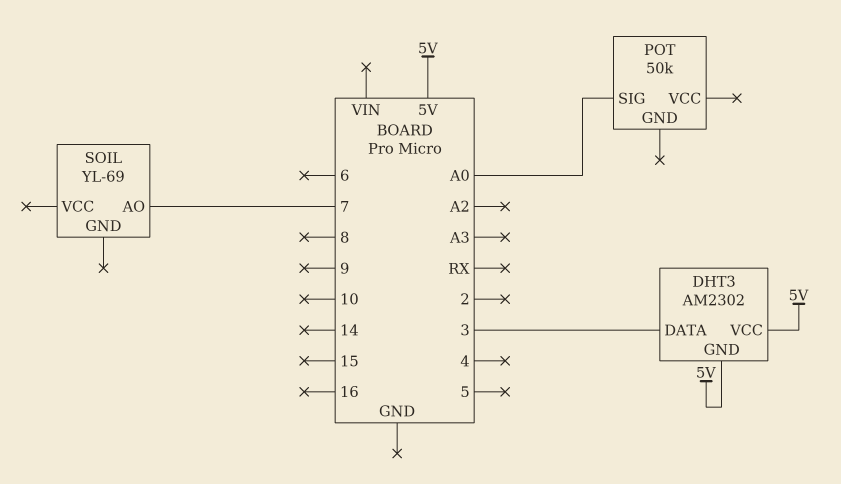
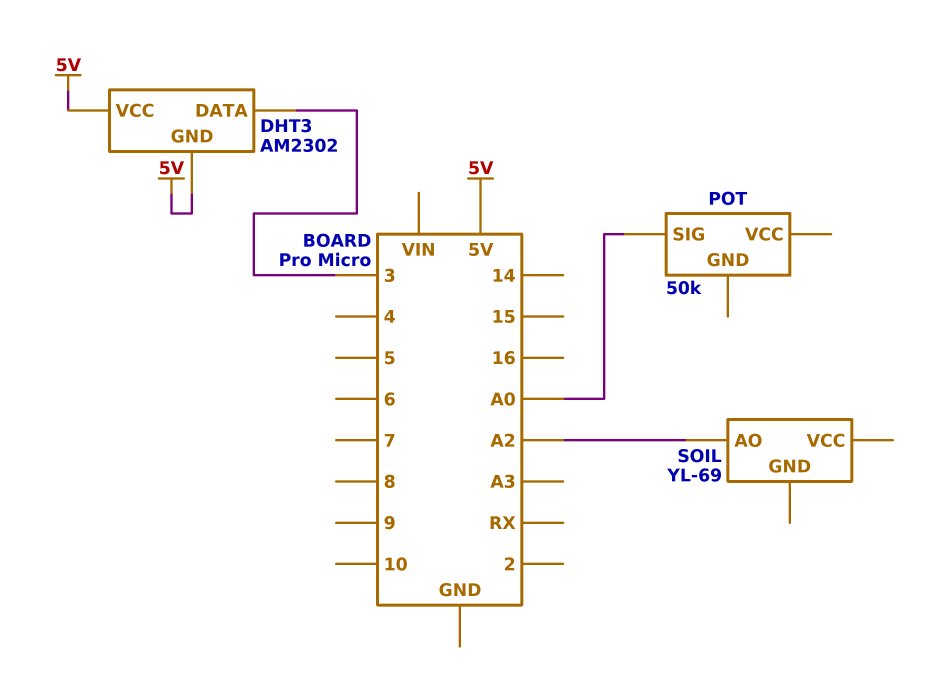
SOIL pin AO: 7 -> A2

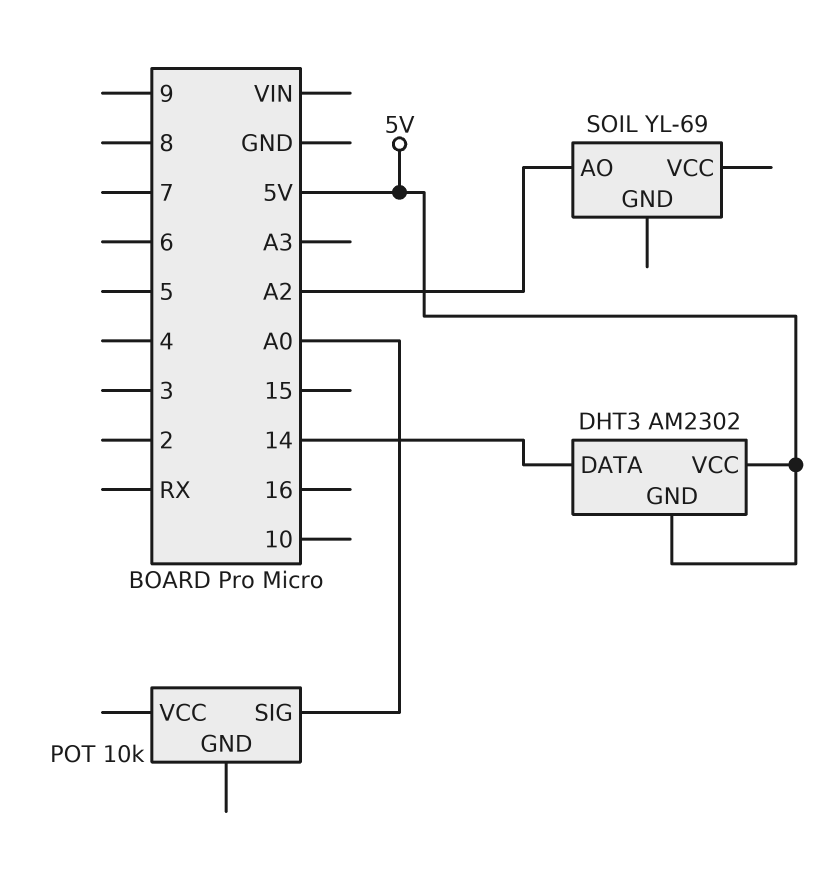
DHT3 pin DATA: 3 -> 14
POT: 50k -> 10k

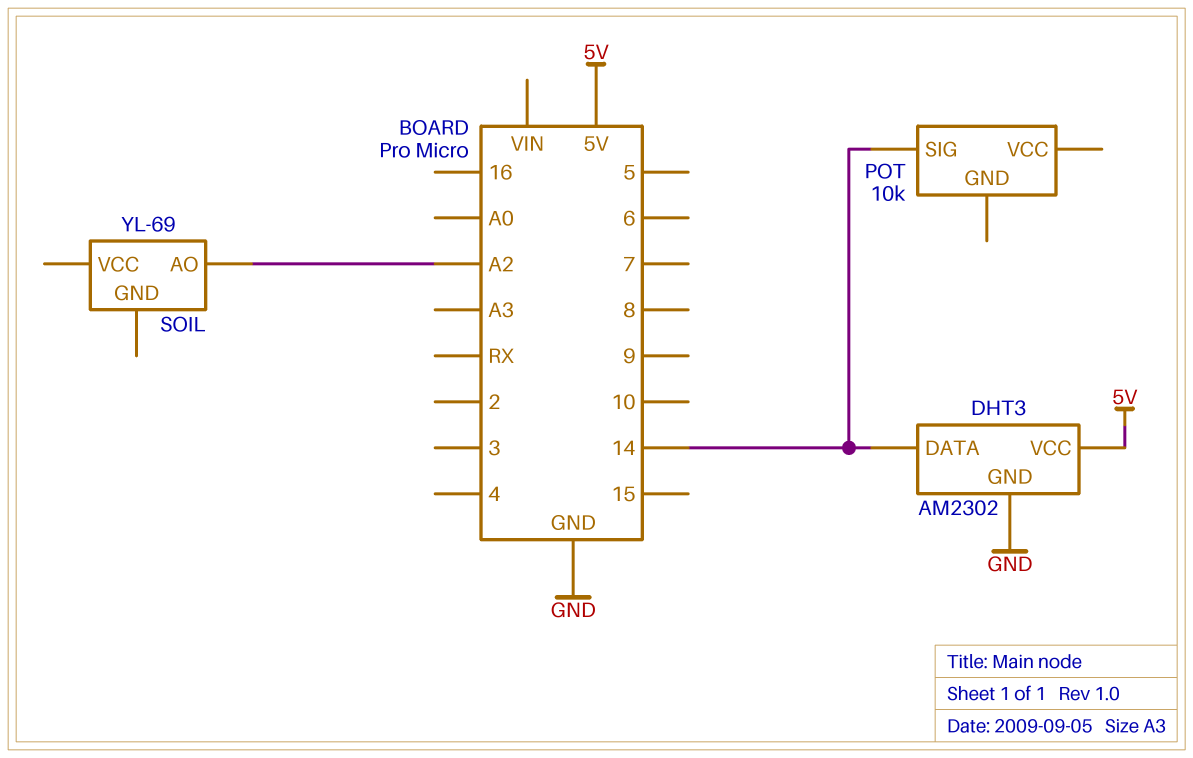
DHT3 pin GND: 5V -> GND
POT pin SIG: A0 -> 14

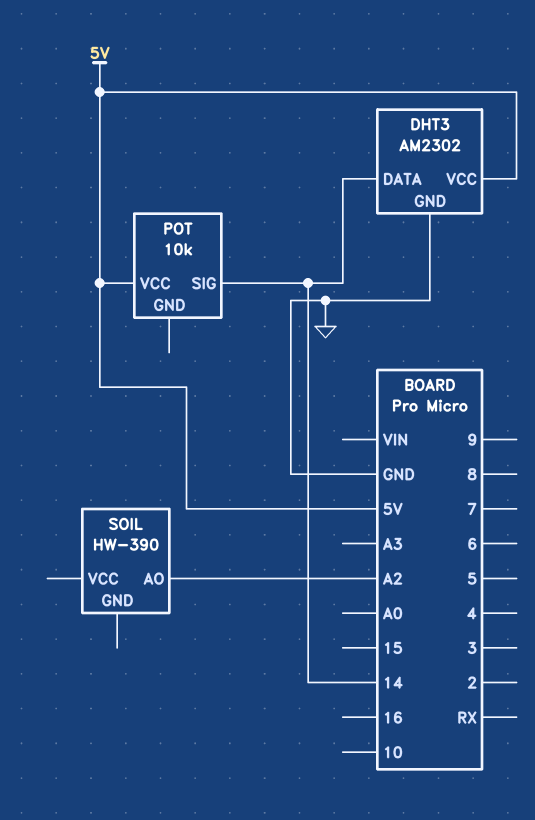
POT pin VCC: none -> 5V
SOIL: YL-69 -> HW-390

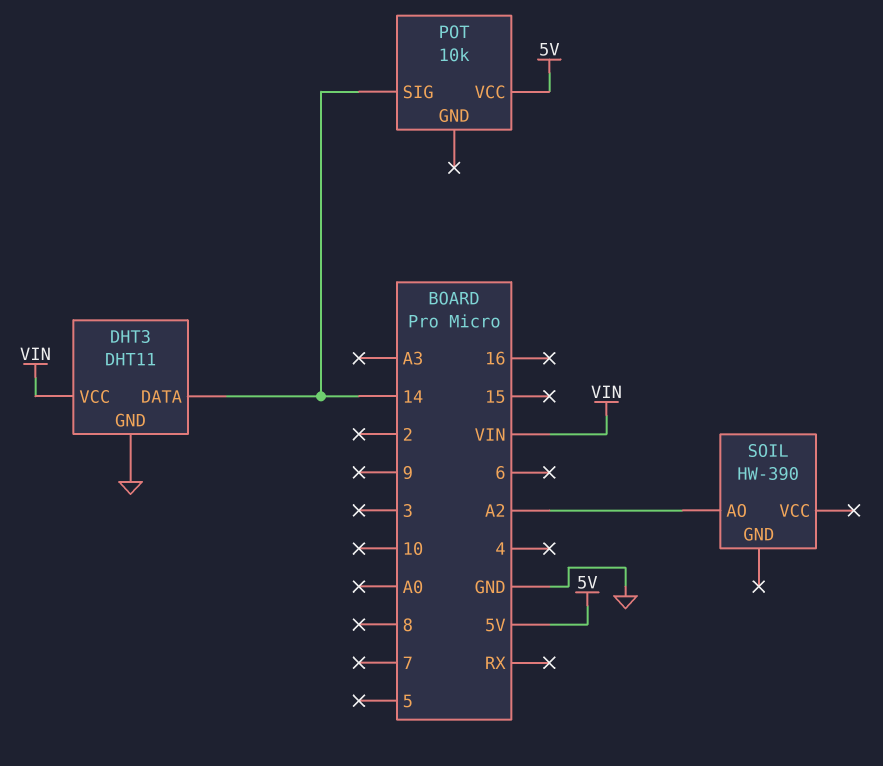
DHT3: AM2302 -> DHT11
DHT3 pin VCC: 5V -> VIN

